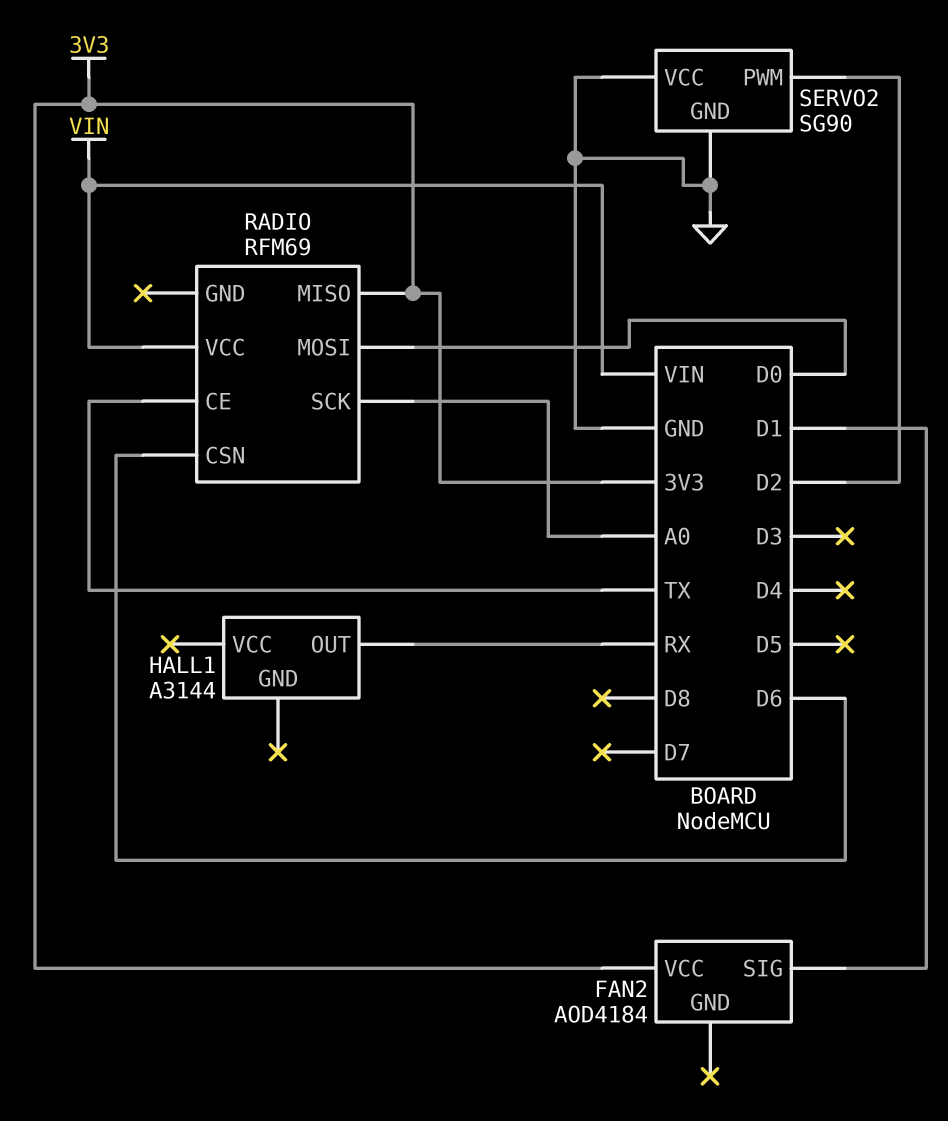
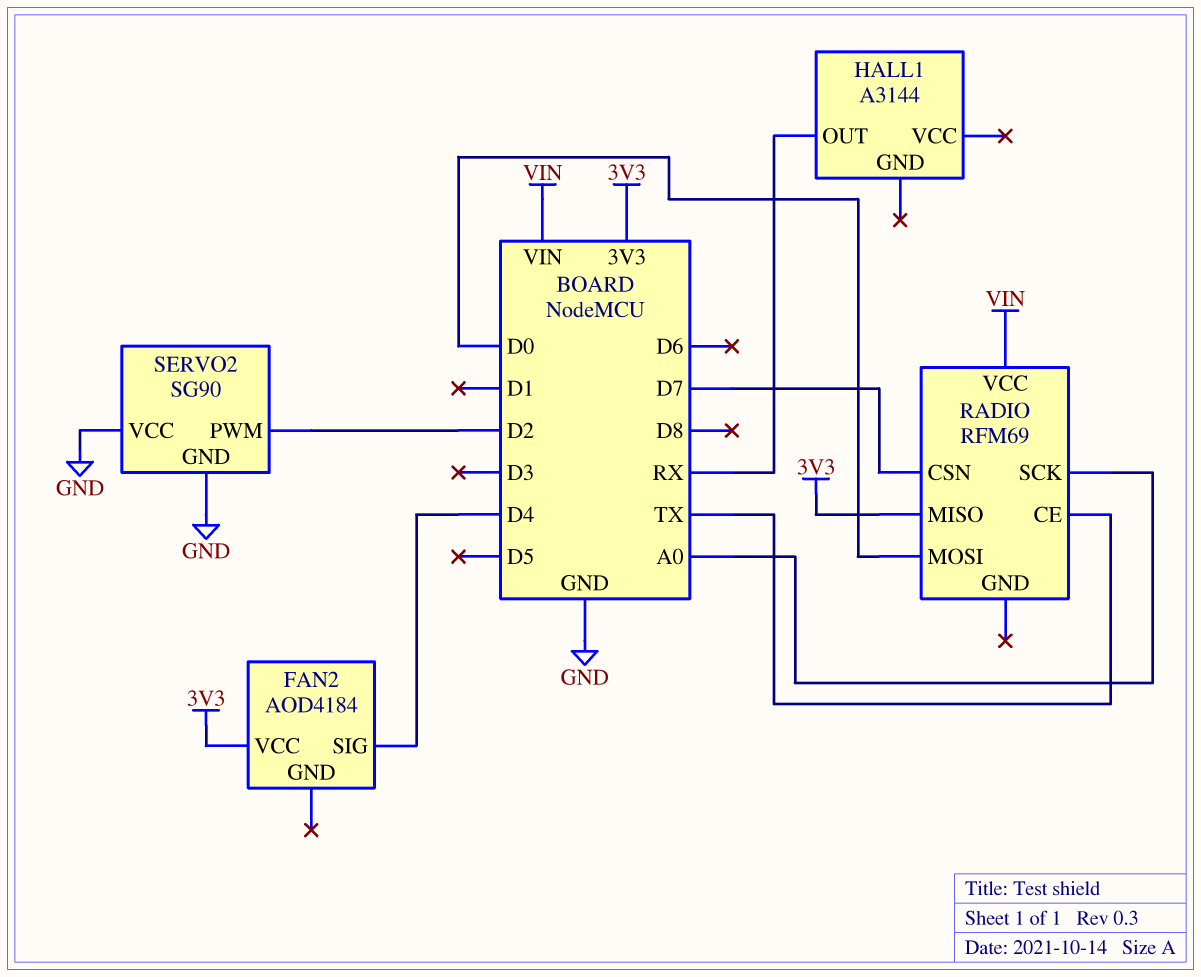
FAN2 pin SIG: D1 -> D4
RADIO pin CSN: D6 -> D7

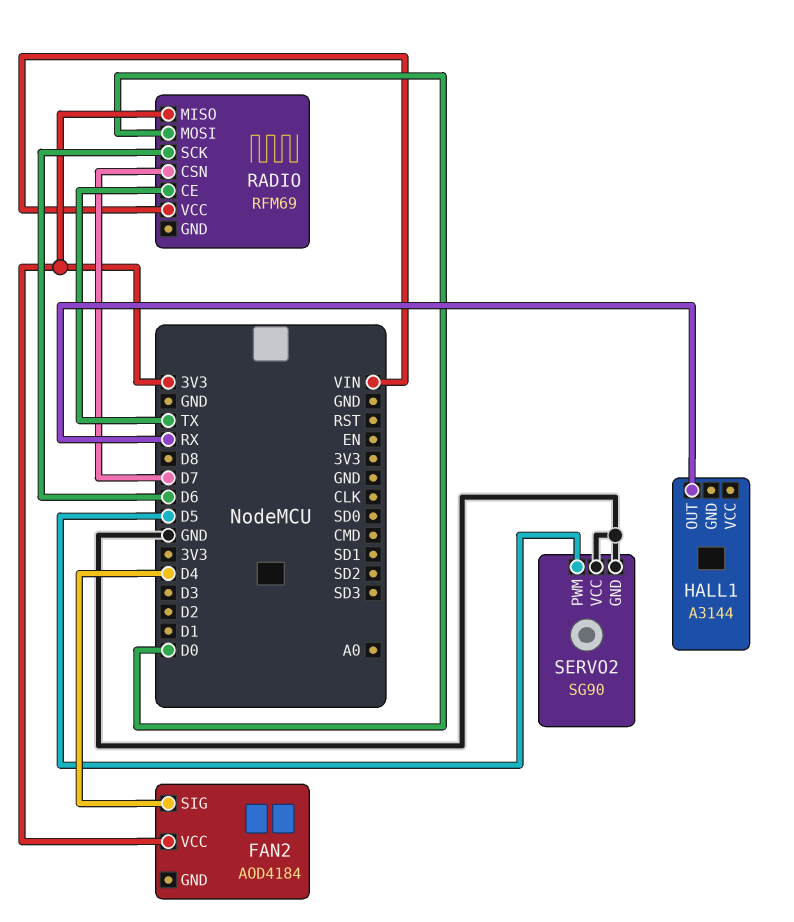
RADIO pin SCK: A0 -> D6
SERVO2 pin PWM: D2 -> D5

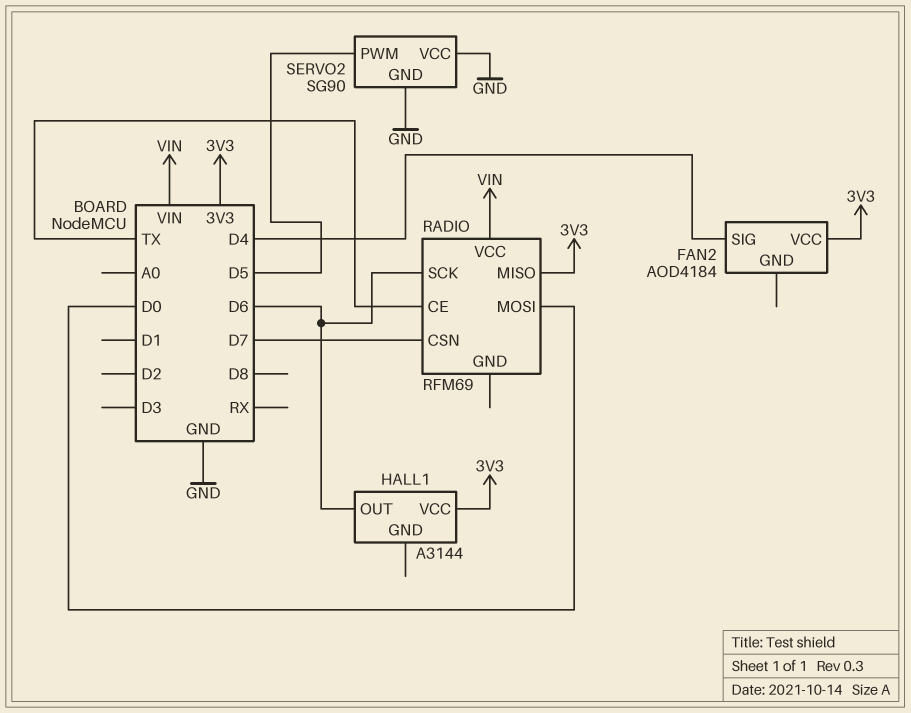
HALL1 pin OUT: RX -> D6
HALL1 pin VCC: none -> 3V3

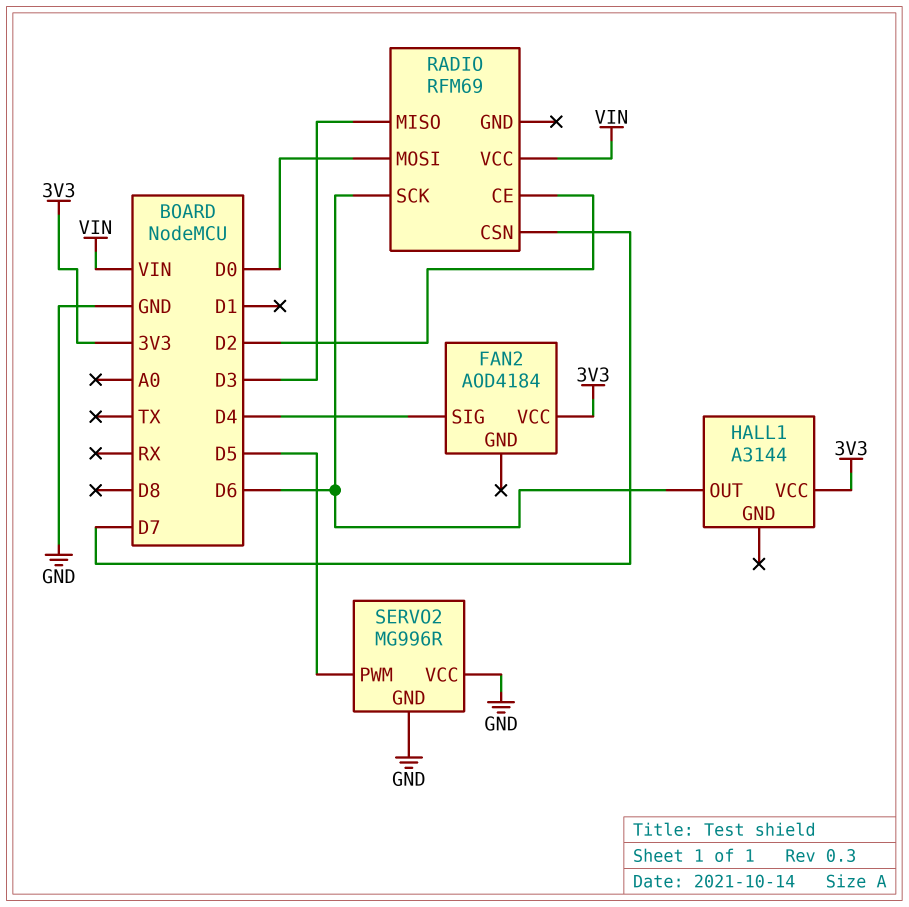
RADIO pin CE: TX -> D2
RADIO pin MISO: 3V3 -> D3
SERVO2: SG90 -> MG996R

